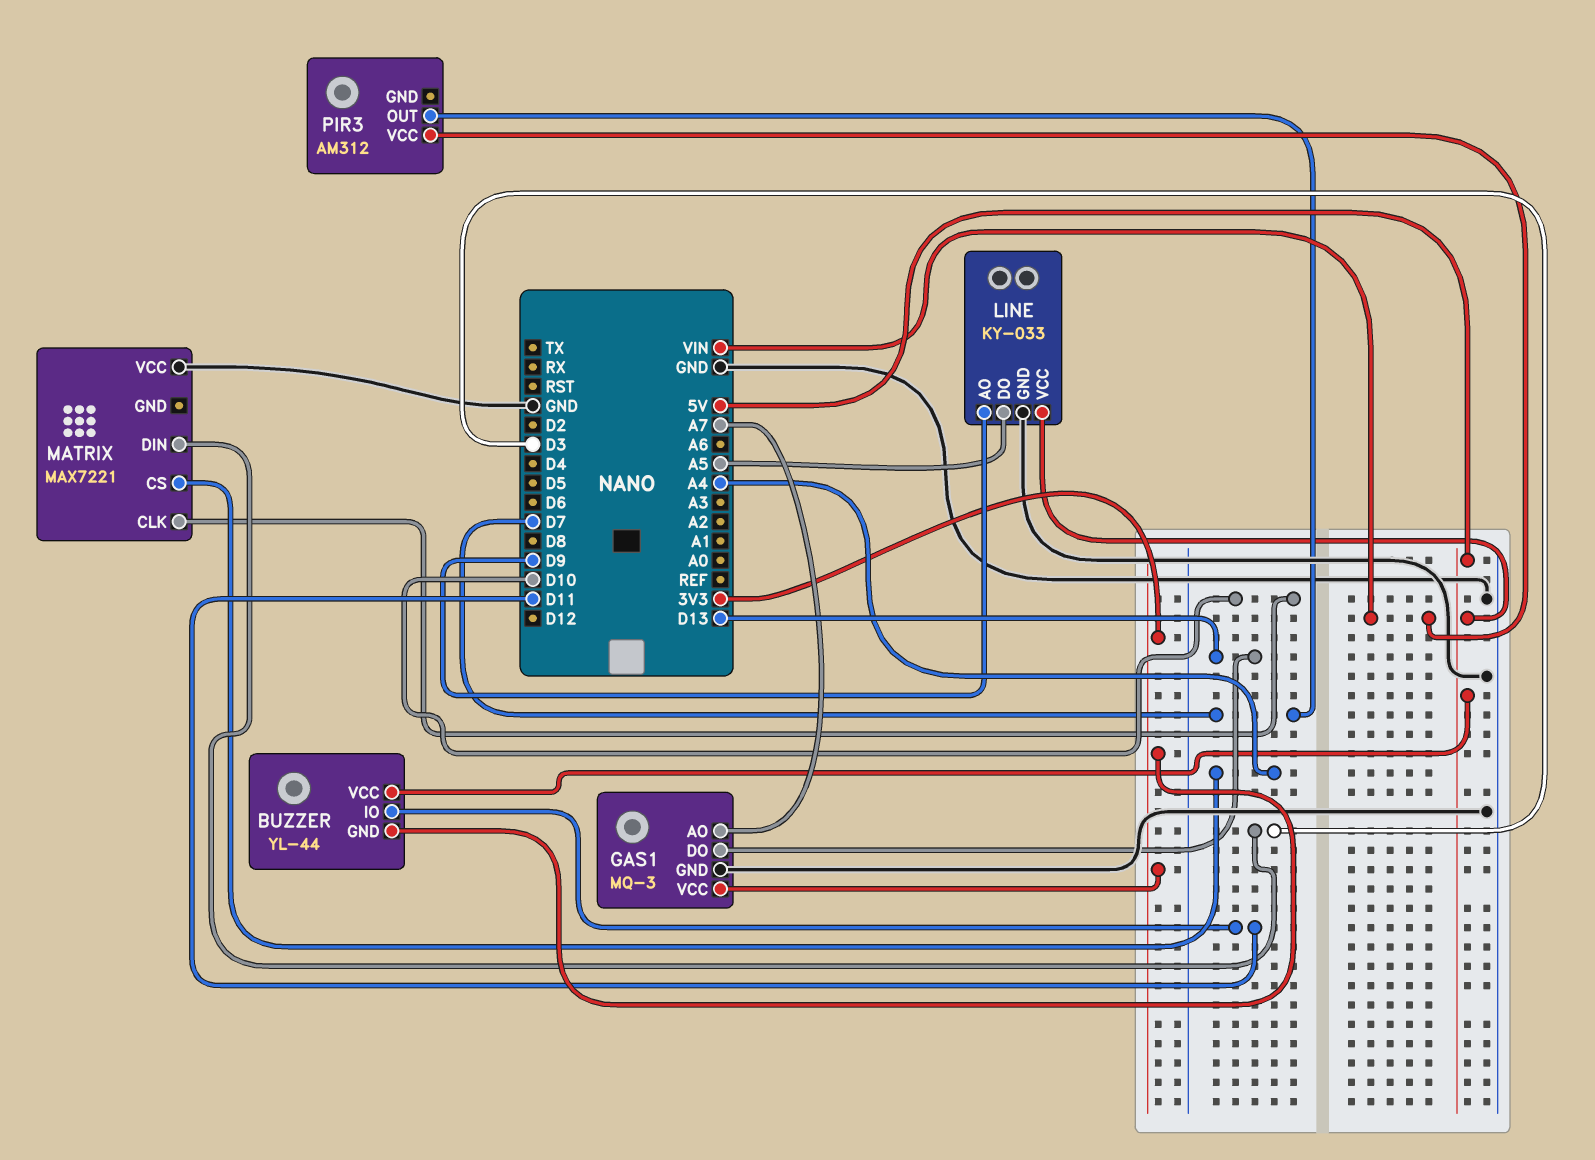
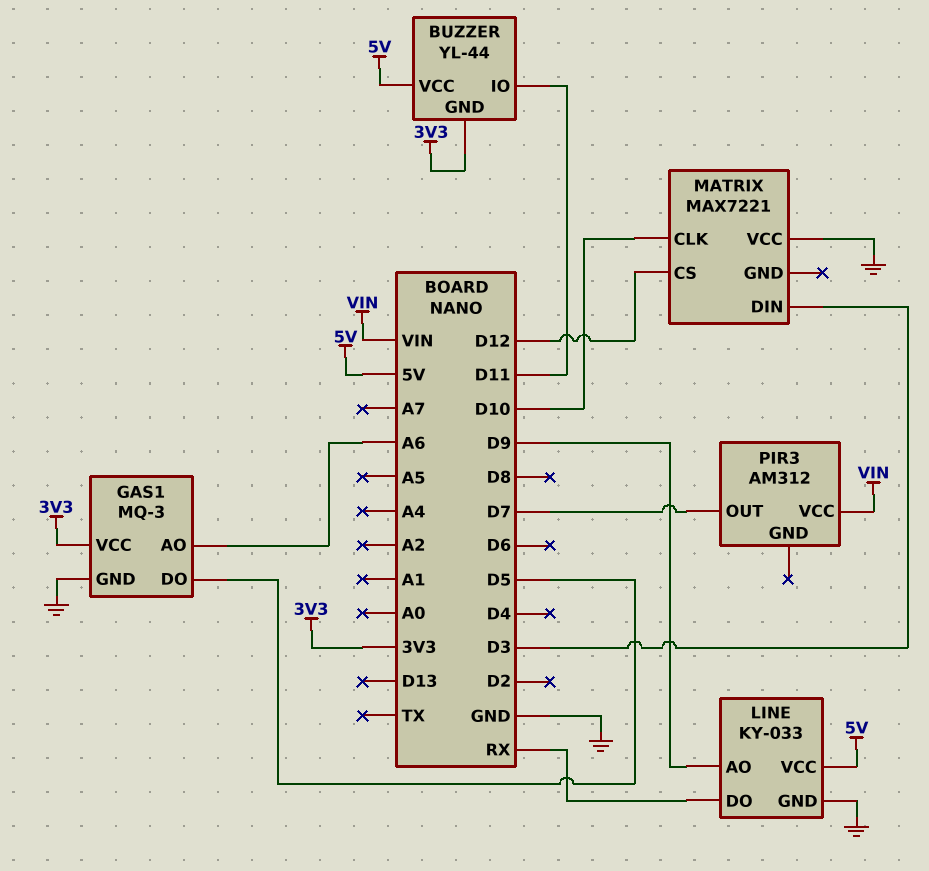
GAS1 pin AO: A7 -> A6
GAS1 pin DO: D13 -> D5
LINE pin DO: A5 -> RX
MATRIX pin CS: A4 -> D12

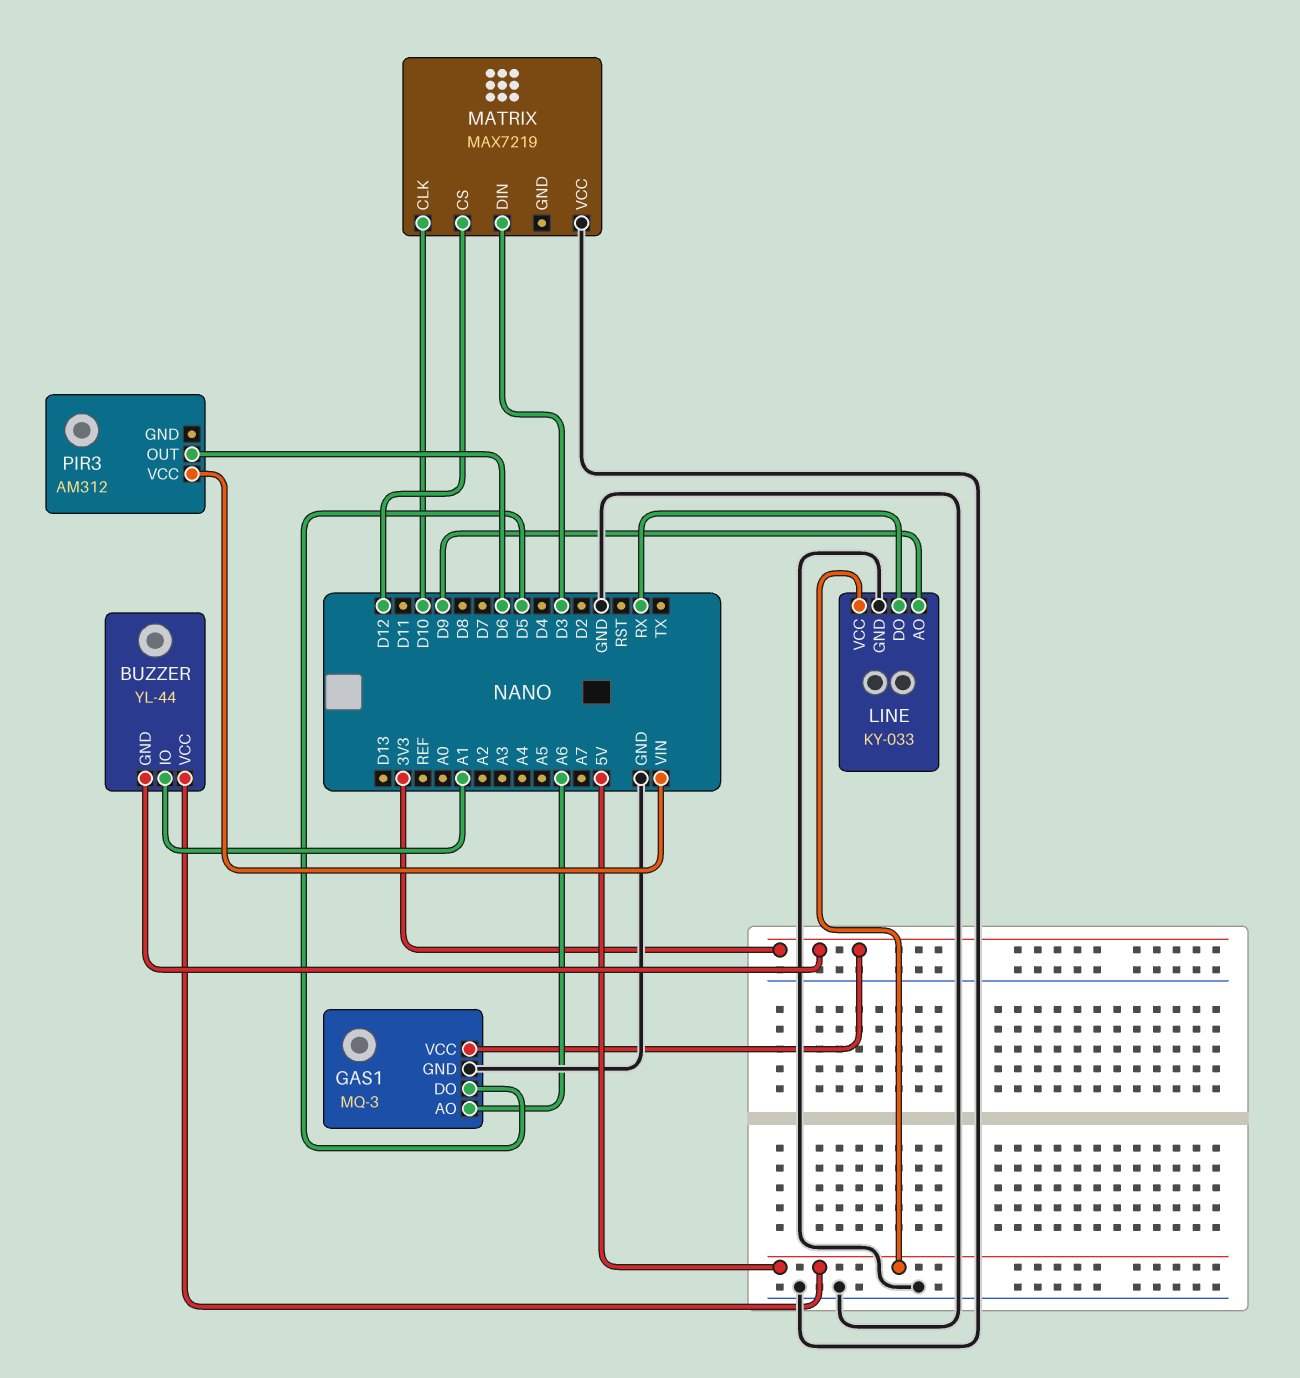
BUZZER pin IO: D11 -> A1
MATRIX: MAX7221 -> MAX7219
PIR3 pin OUT: D7 -> D6

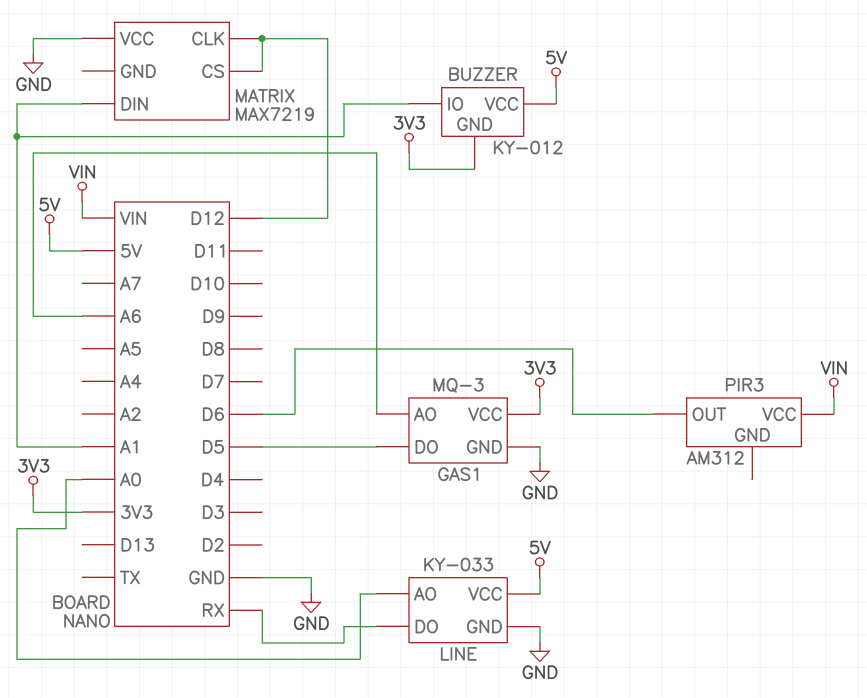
BUZZER: YL-44 -> KY-012
LINE pin AO: D9 -> A0
MATRIX pin CLK: D10 -> D12
MATRIX pin DIN: D3 -> A1

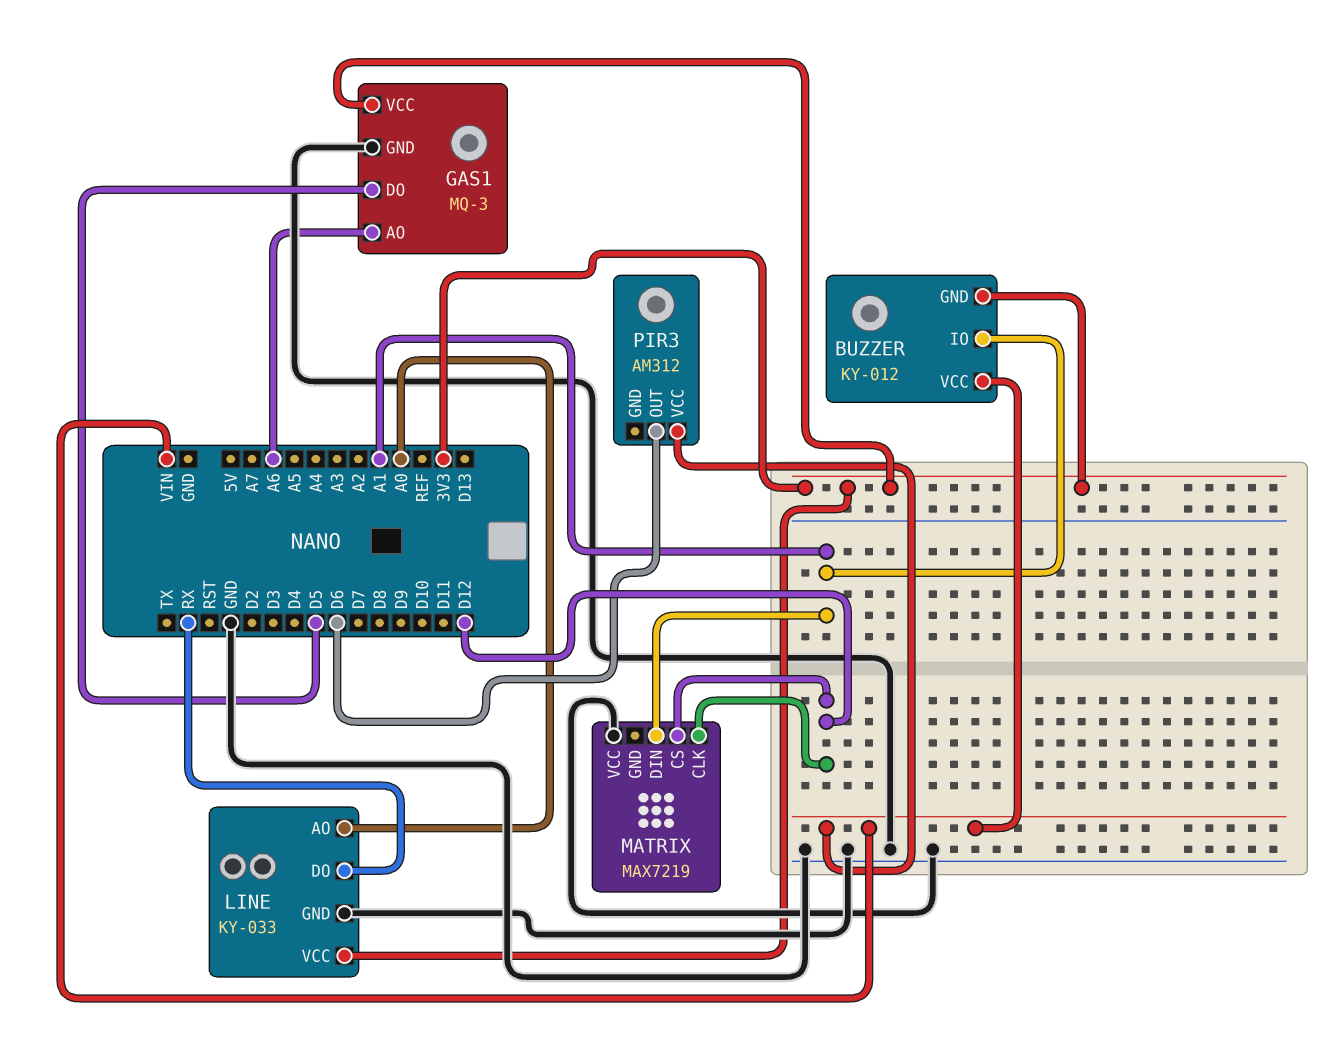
BUZZER pin VCC: 5V -> VIN
LINE pin VCC: 5V -> 3V3

